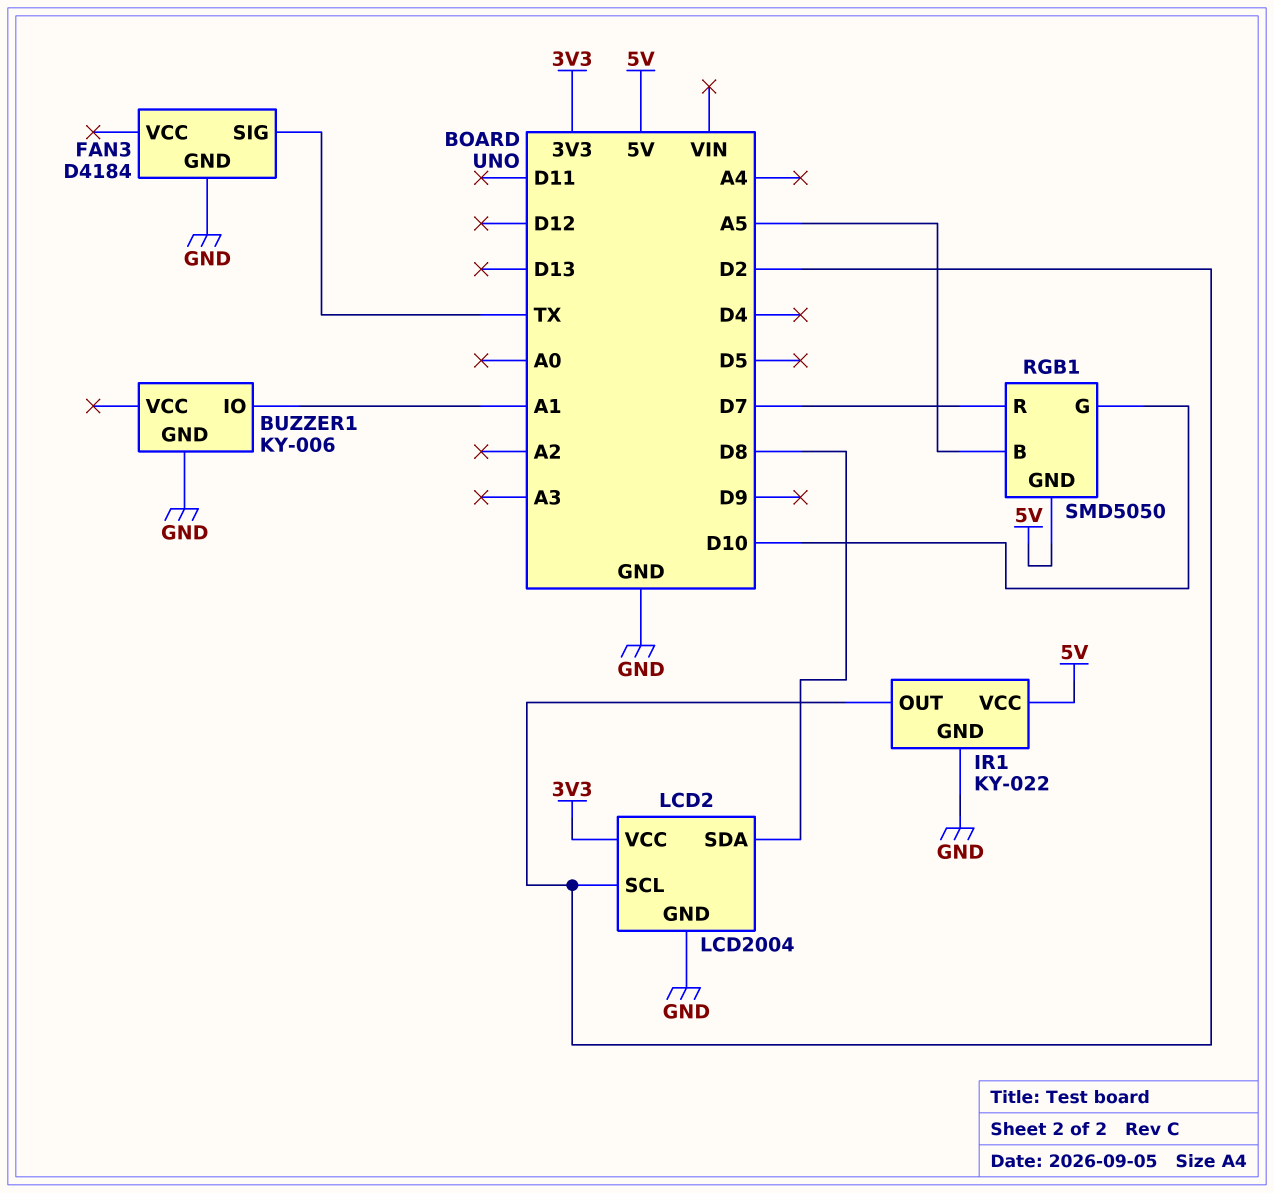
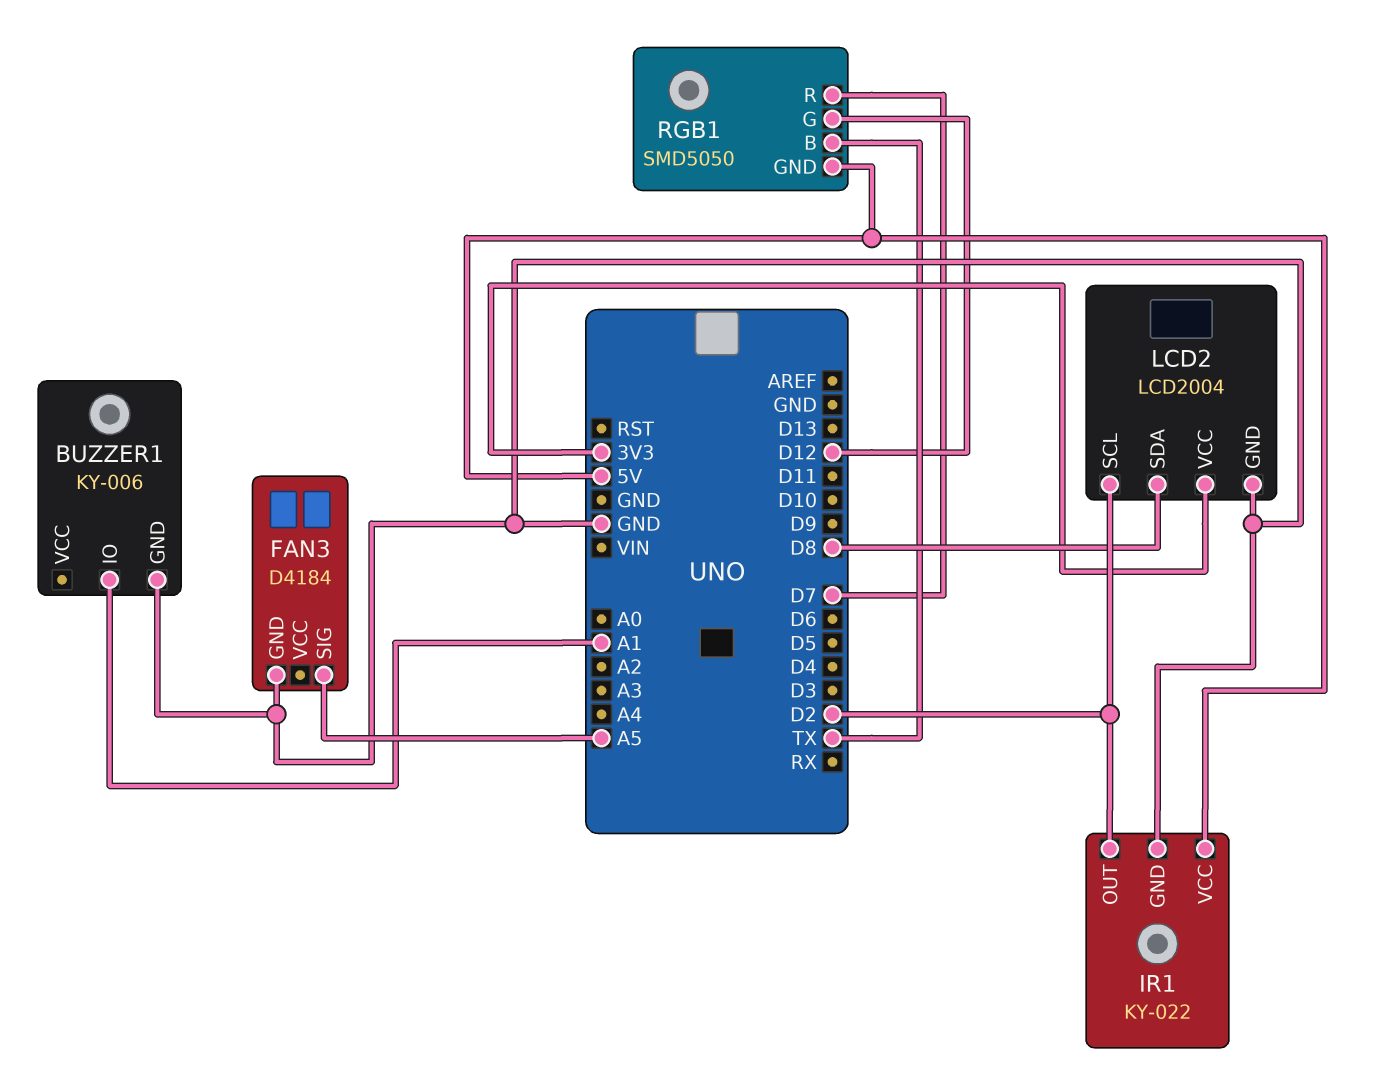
FAN3 pin SIG: TX -> A5
RGB1 pin B: A5 -> TX
RGB1 pin G: D10 -> D12

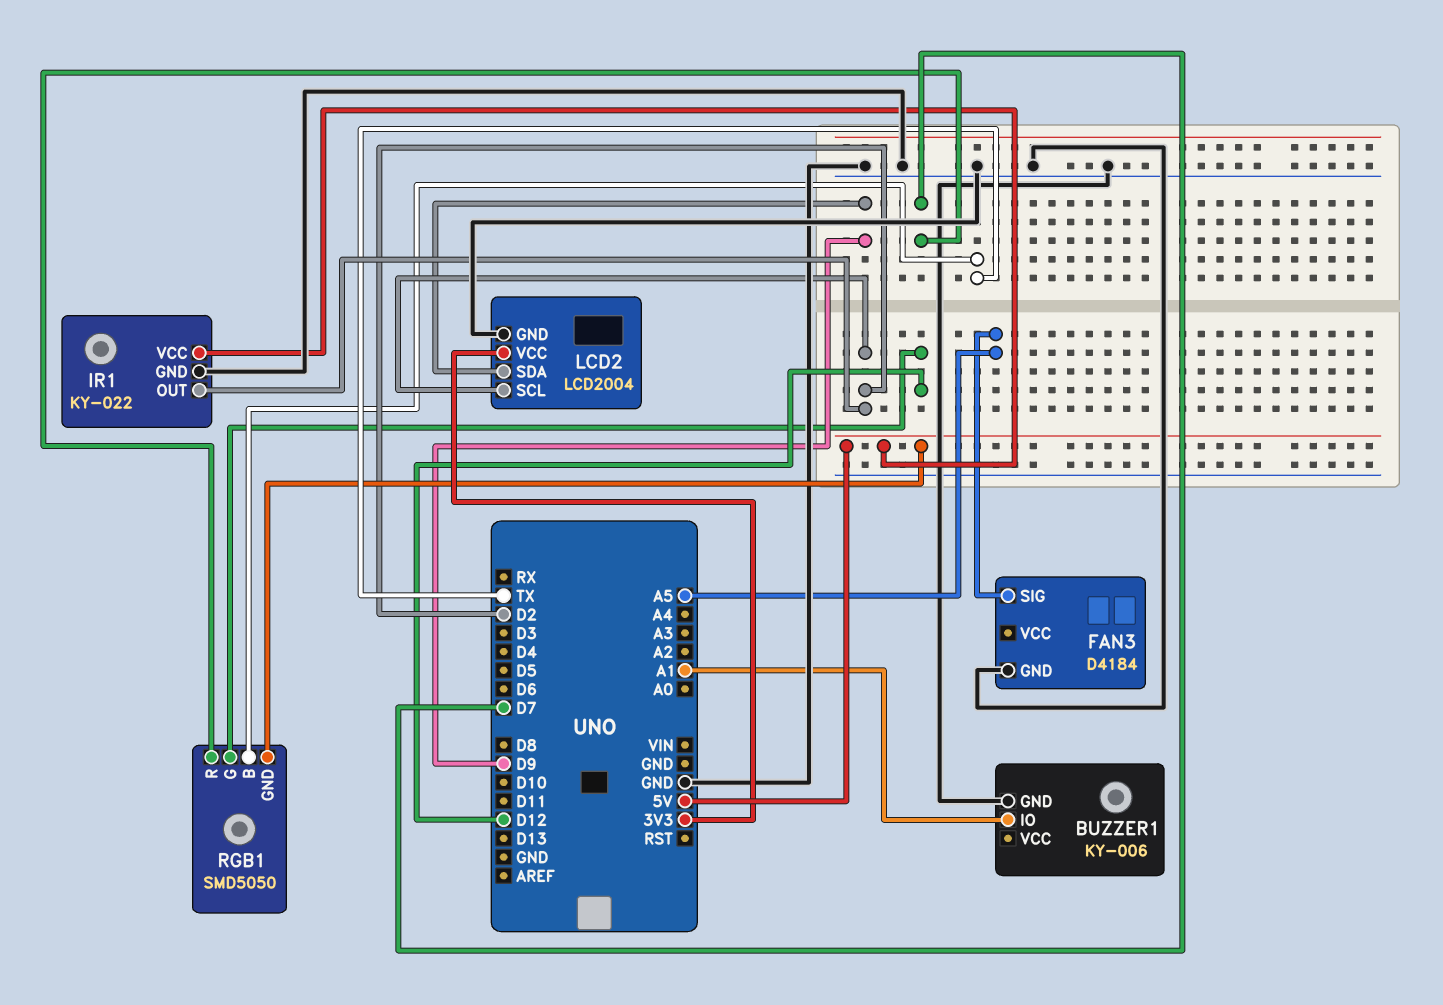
LCD2 pin SDA: D8 -> D9

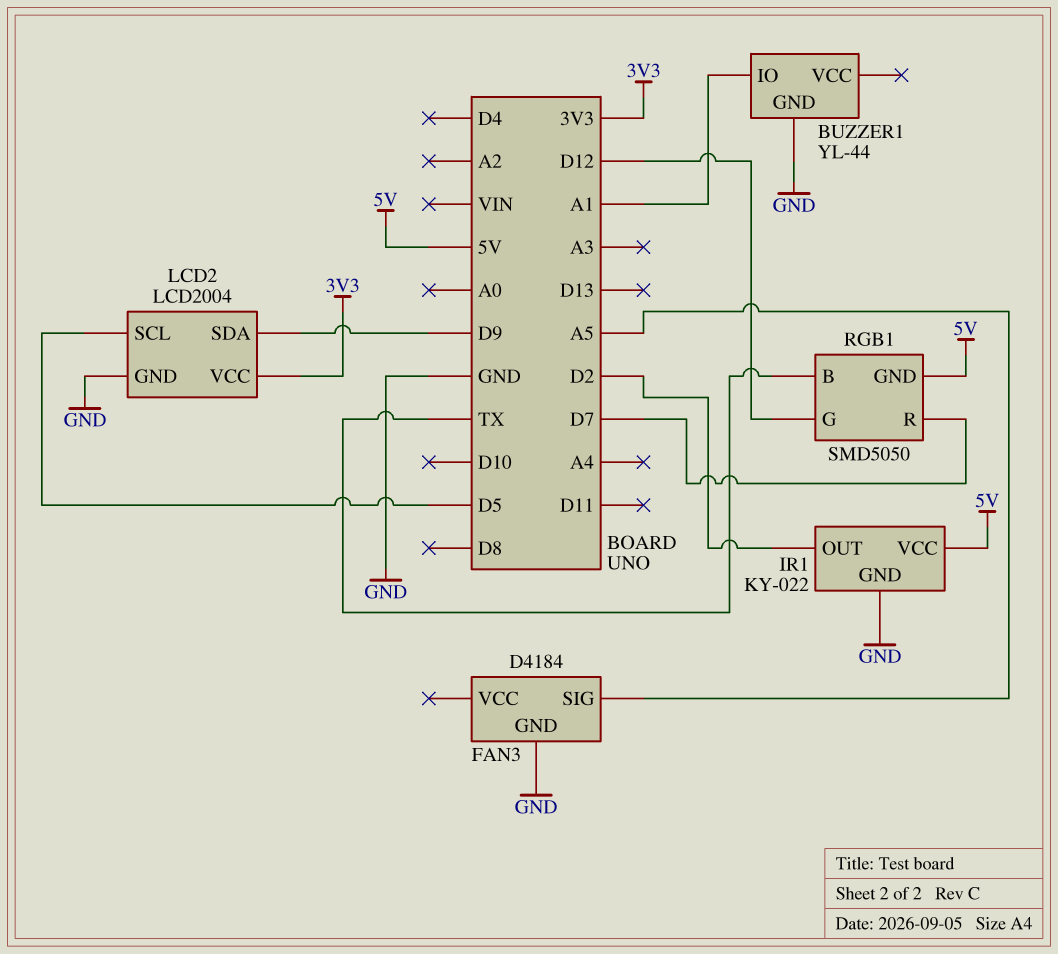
BUZZER1: KY-006 -> YL-44
LCD2 pin SCL: D2 -> D5

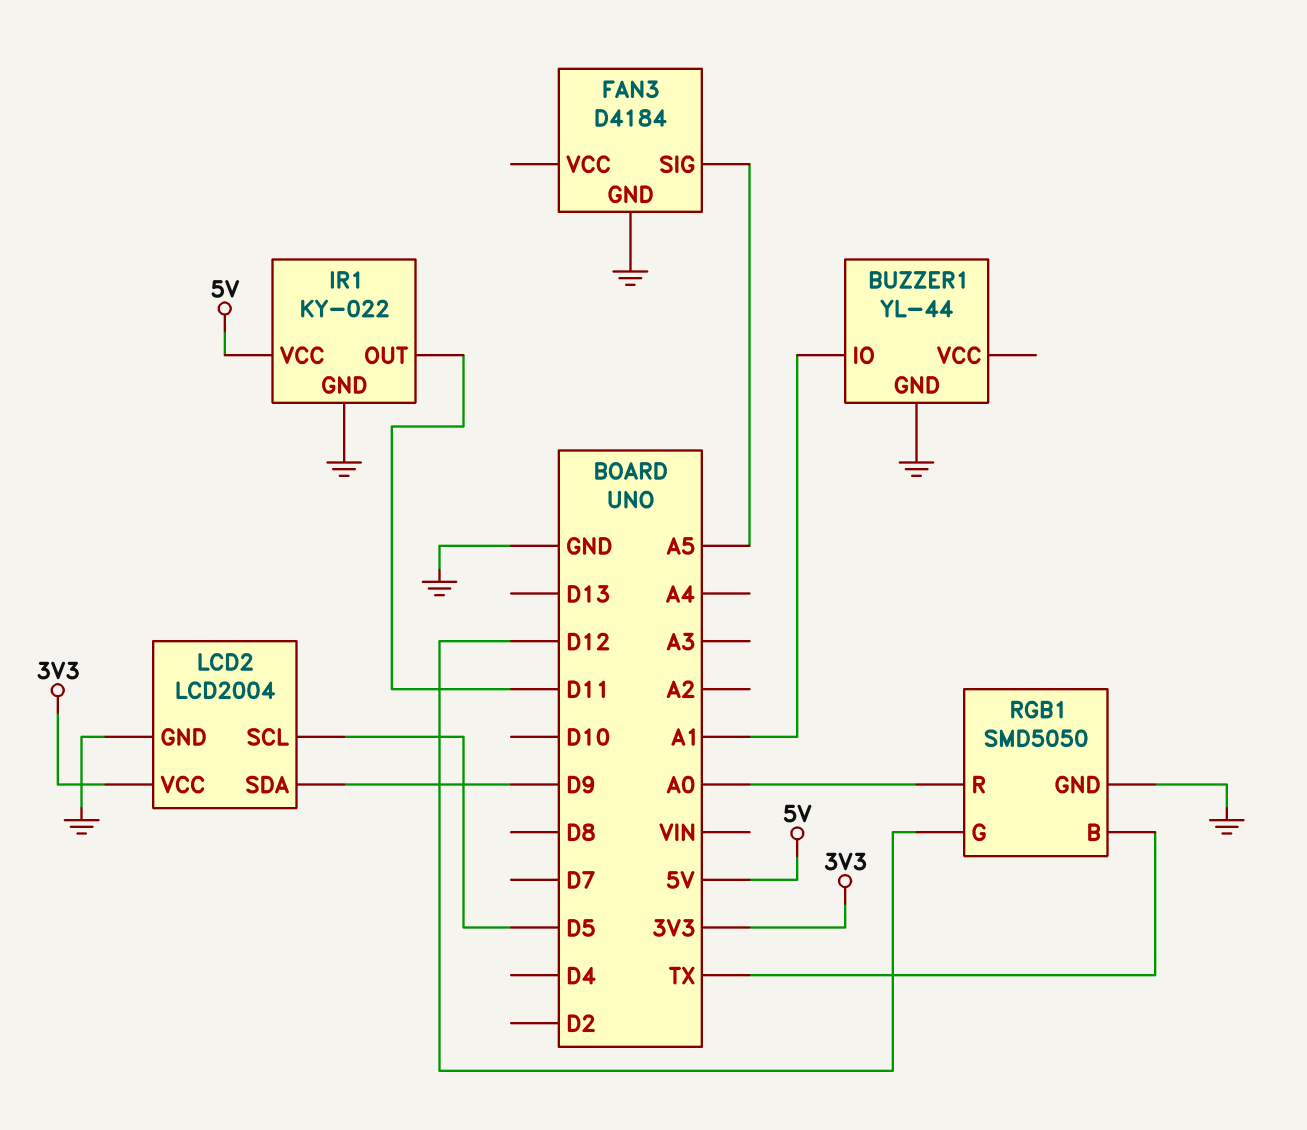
IR1 pin OUT: D2 -> D11
RGB1 pin GND: 5V -> GND
RGB1 pin R: D7 -> A0

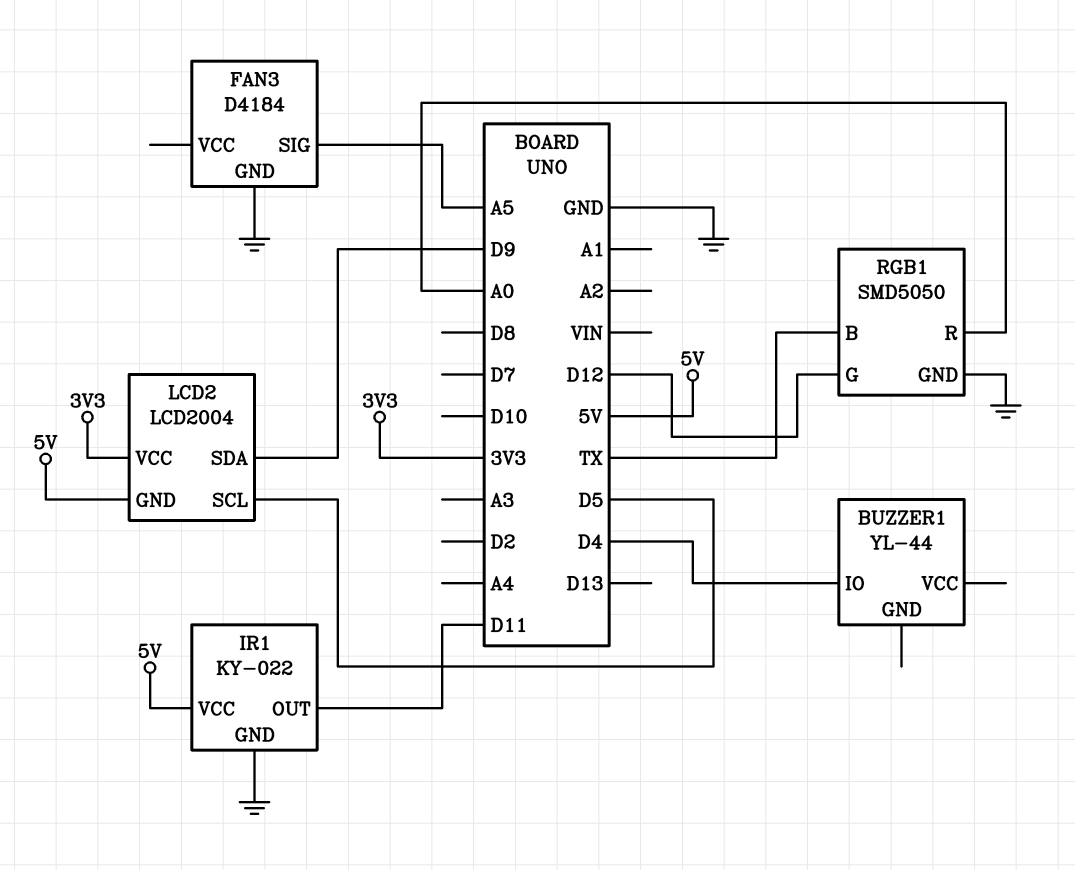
BUZZER1 pin GND: GND -> none
BUZZER1 pin IO: A1 -> D4
LCD2 pin GND: GND -> 5V

